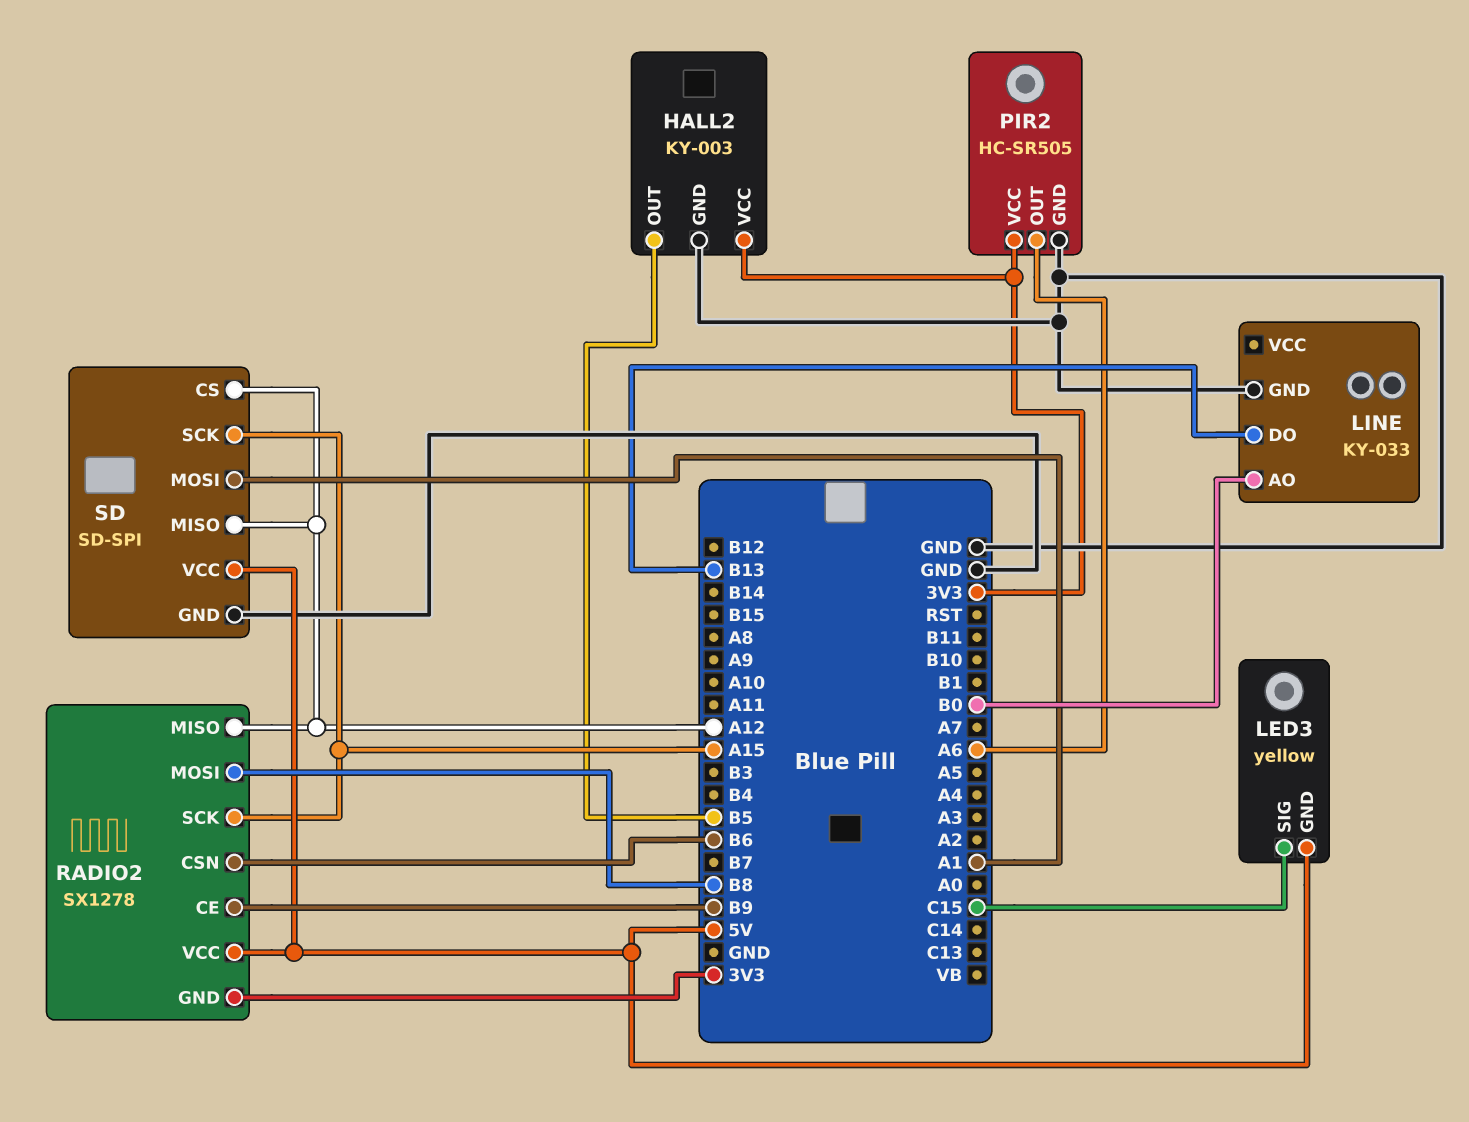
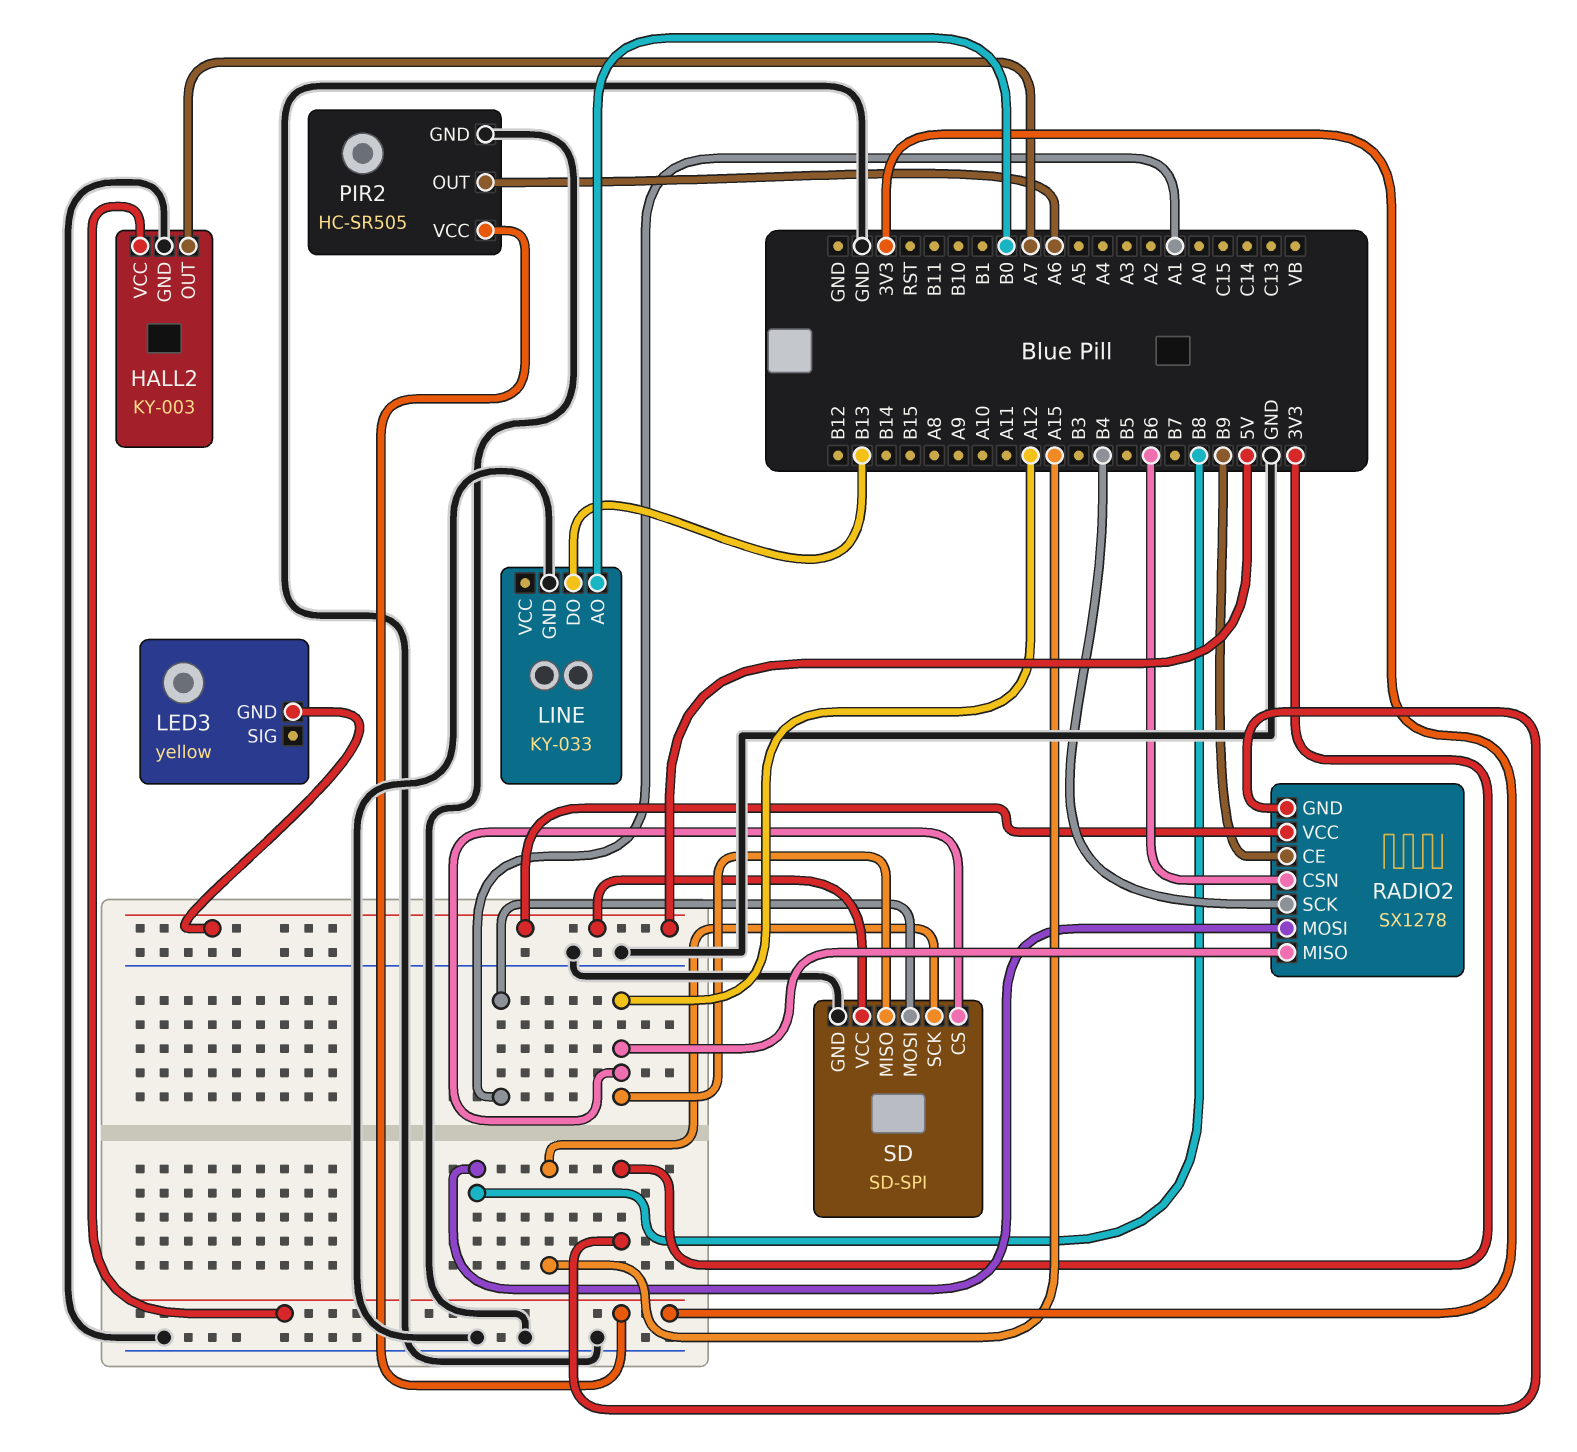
HALL2 pin OUT: B5 -> A7
LED3 pin SIG: C15 -> none
RADIO2 pin SCK: A15 -> B4

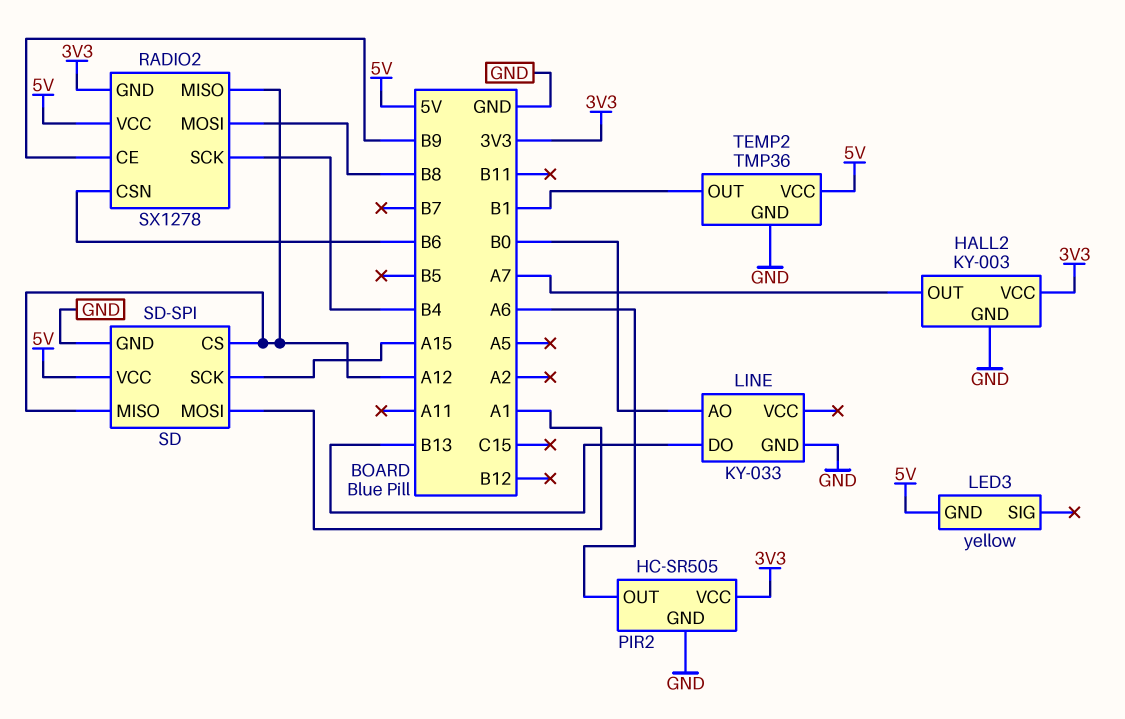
TEMP2: none -> TMP36
TEMP2 pin GND: none -> GND
TEMP2 pin OUT: none -> B1
TEMP2 pin VCC: none -> 5V

